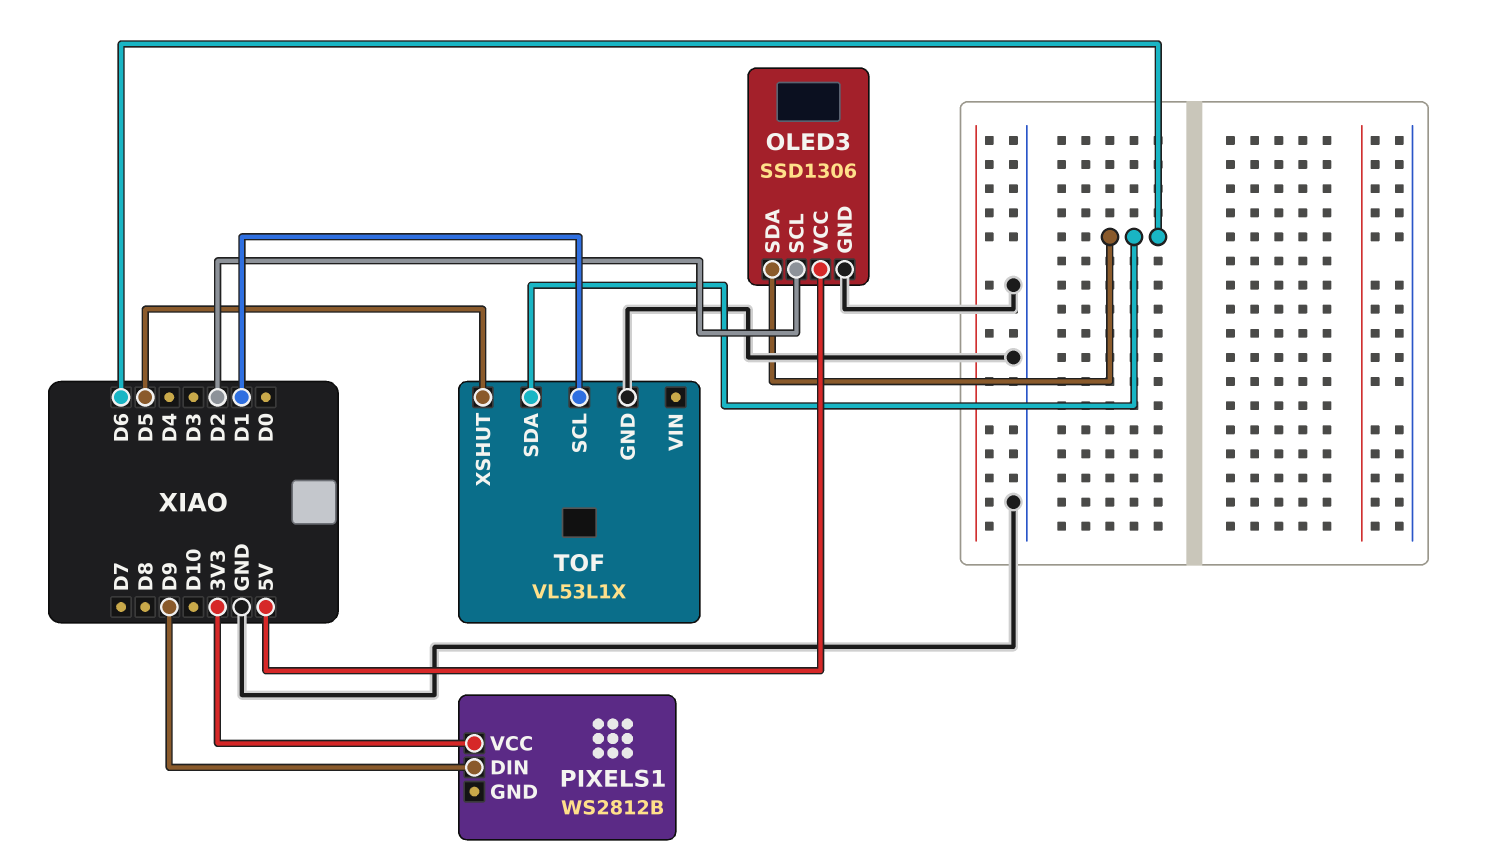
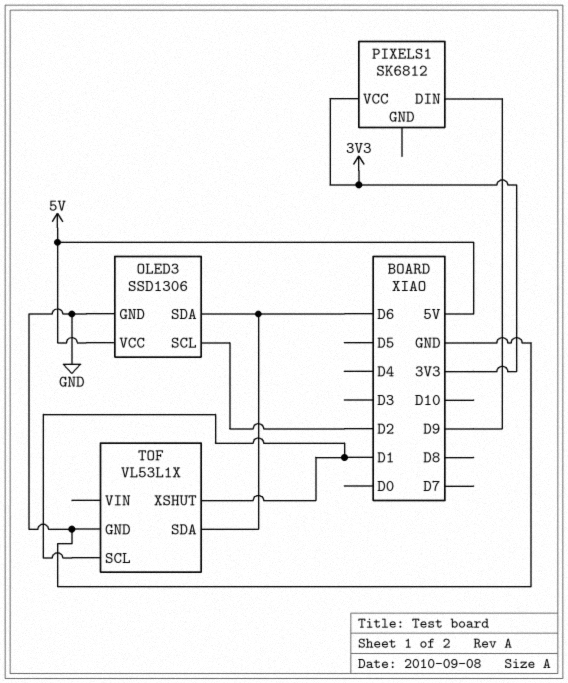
PIXELS1: WS2812B -> SK6812
TOF pin XSHUT: D5 -> D1

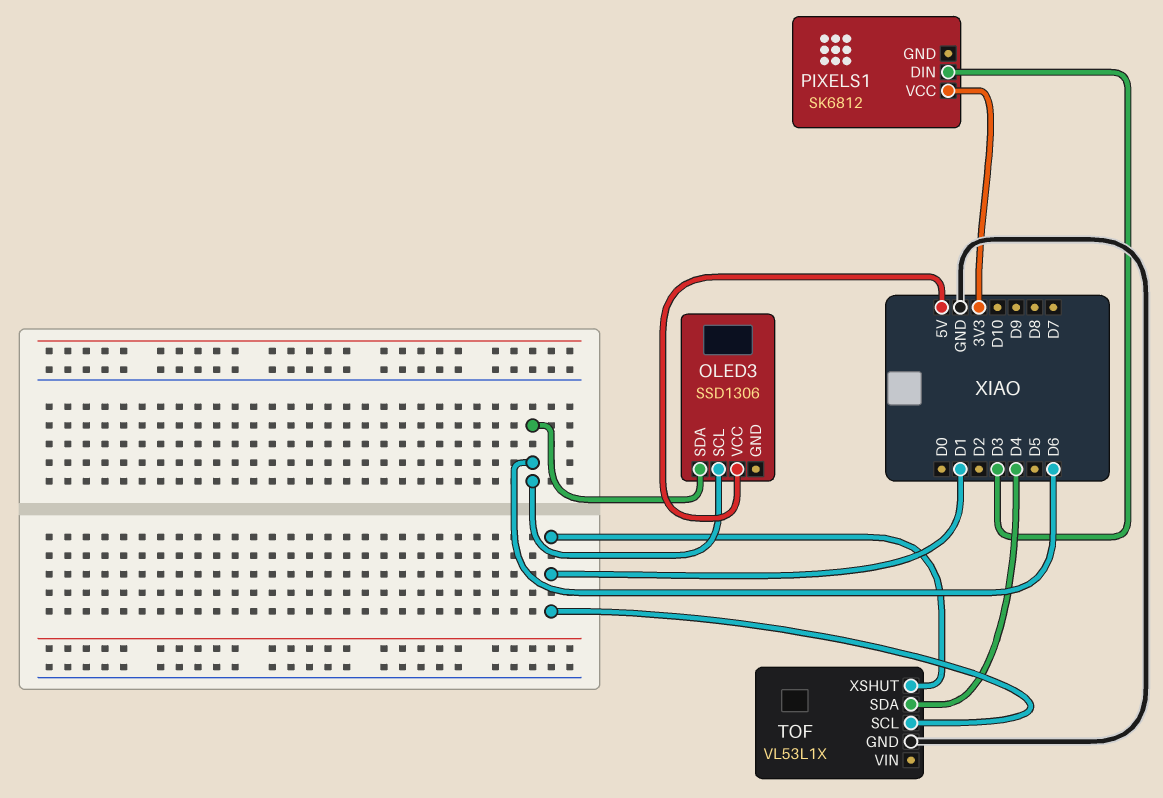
OLED3 pin GND: GND -> none
OLED3 pin SCL: D2 -> D6
PIXELS1 pin DIN: D9 -> D3
TOF pin SDA: D6 -> D4

